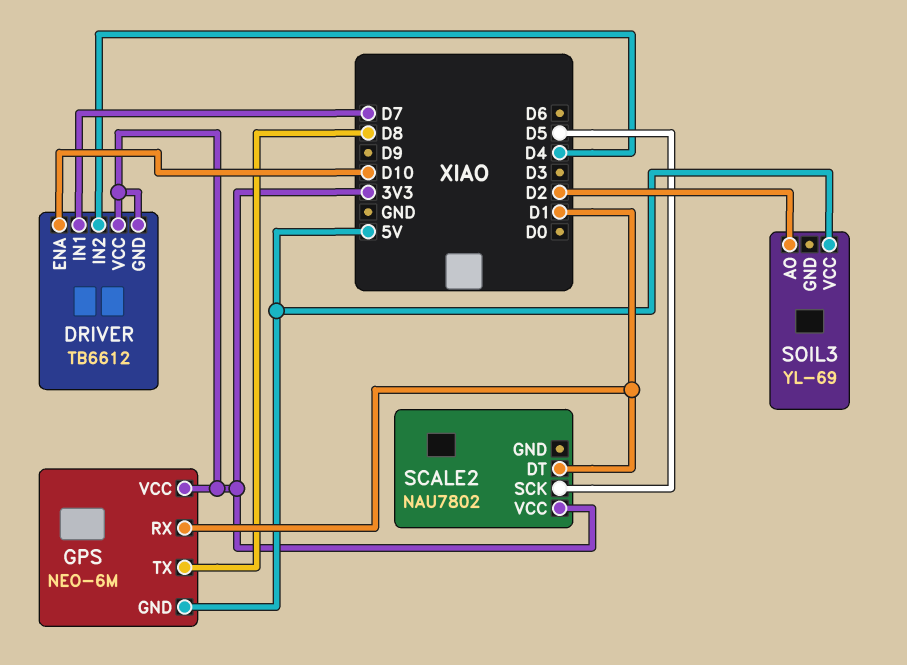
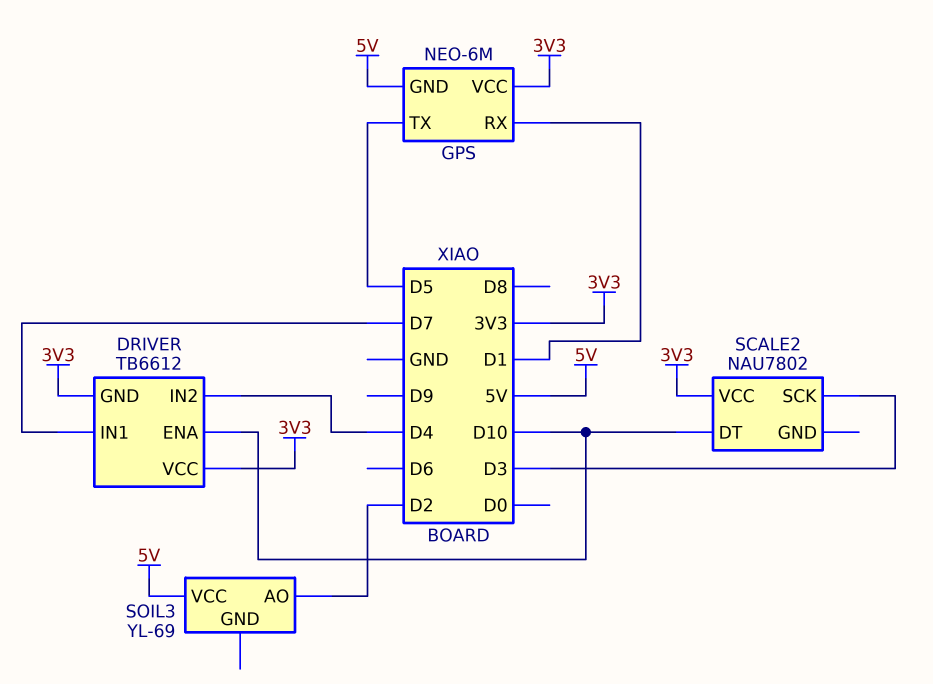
GPS pin TX: D8 -> D5
SCALE2 pin DT: D1 -> D10
SCALE2 pin SCK: D5 -> D3

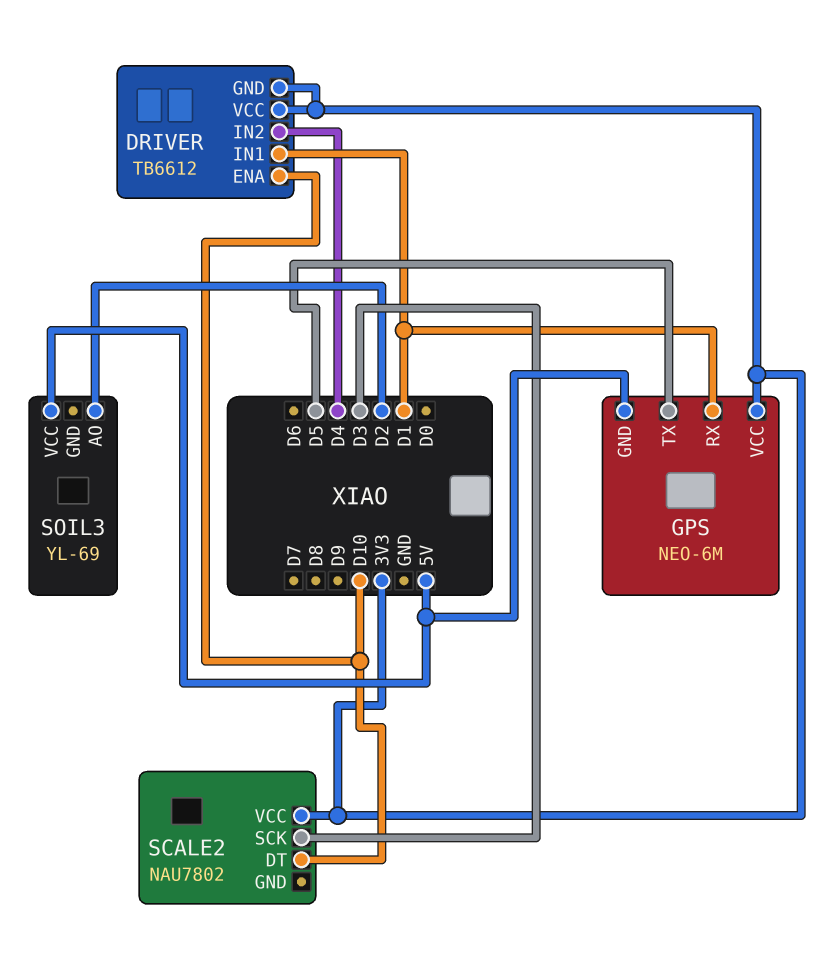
DRIVER pin IN1: D7 -> D1

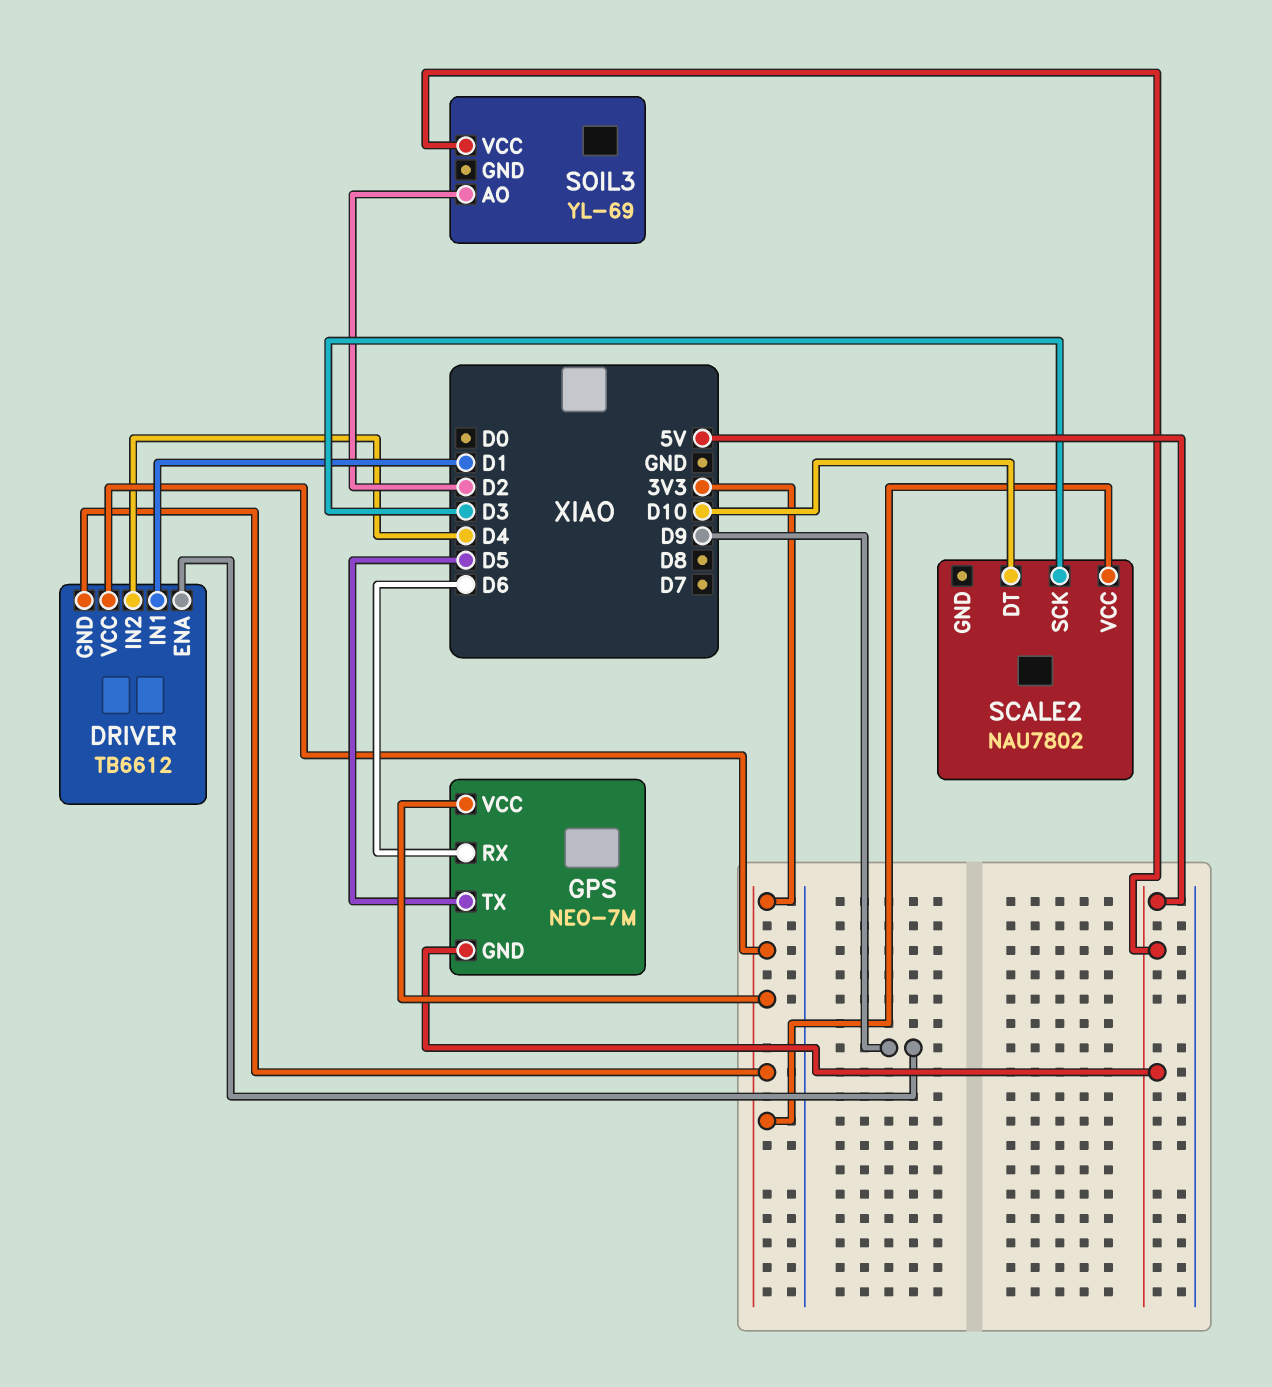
DRIVER pin ENA: D10 -> D9
GPS: NEO-6M -> NEO-7M
GPS pin RX: D1 -> D6

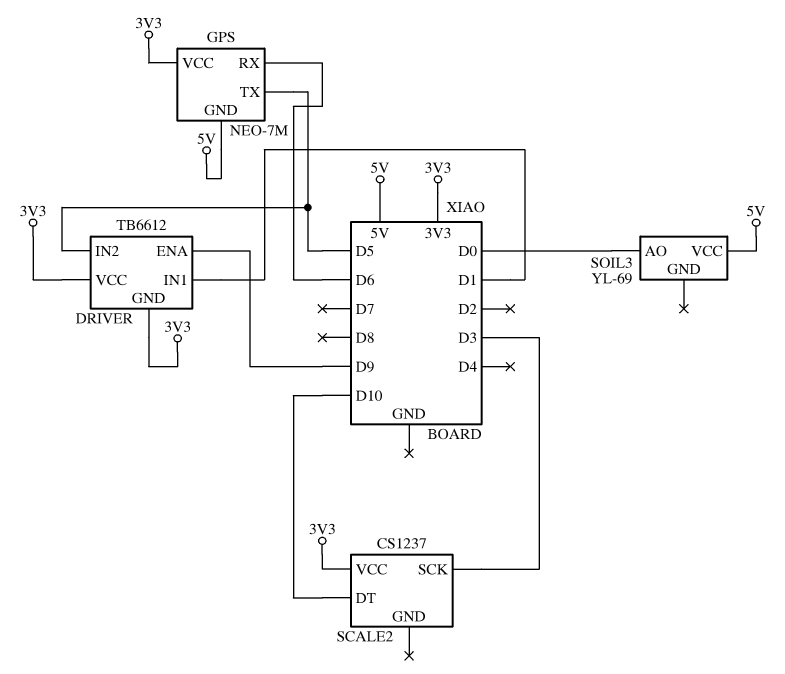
DRIVER pin IN2: D4 -> D5
SCALE2: NAU7802 -> CS1237
SOIL3 pin AO: D2 -> D0

